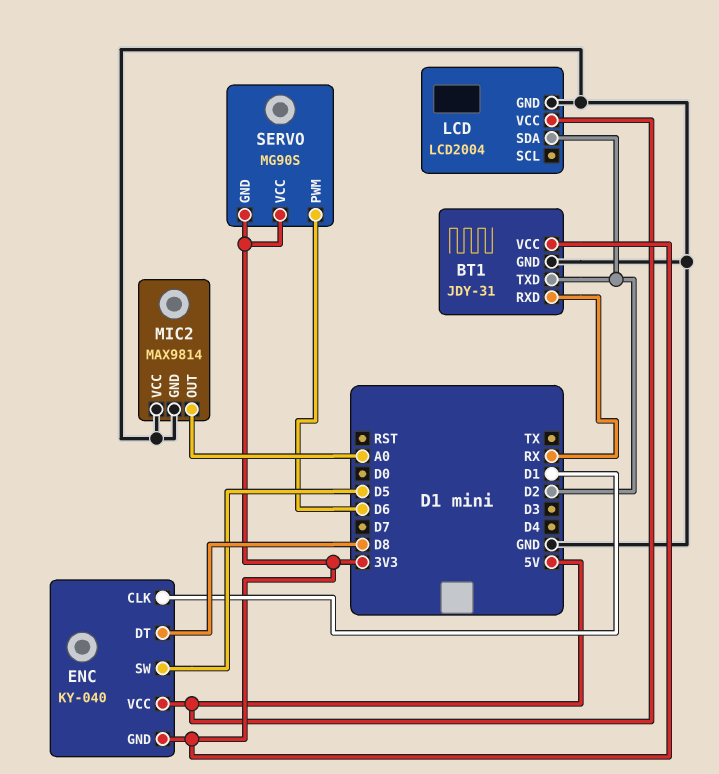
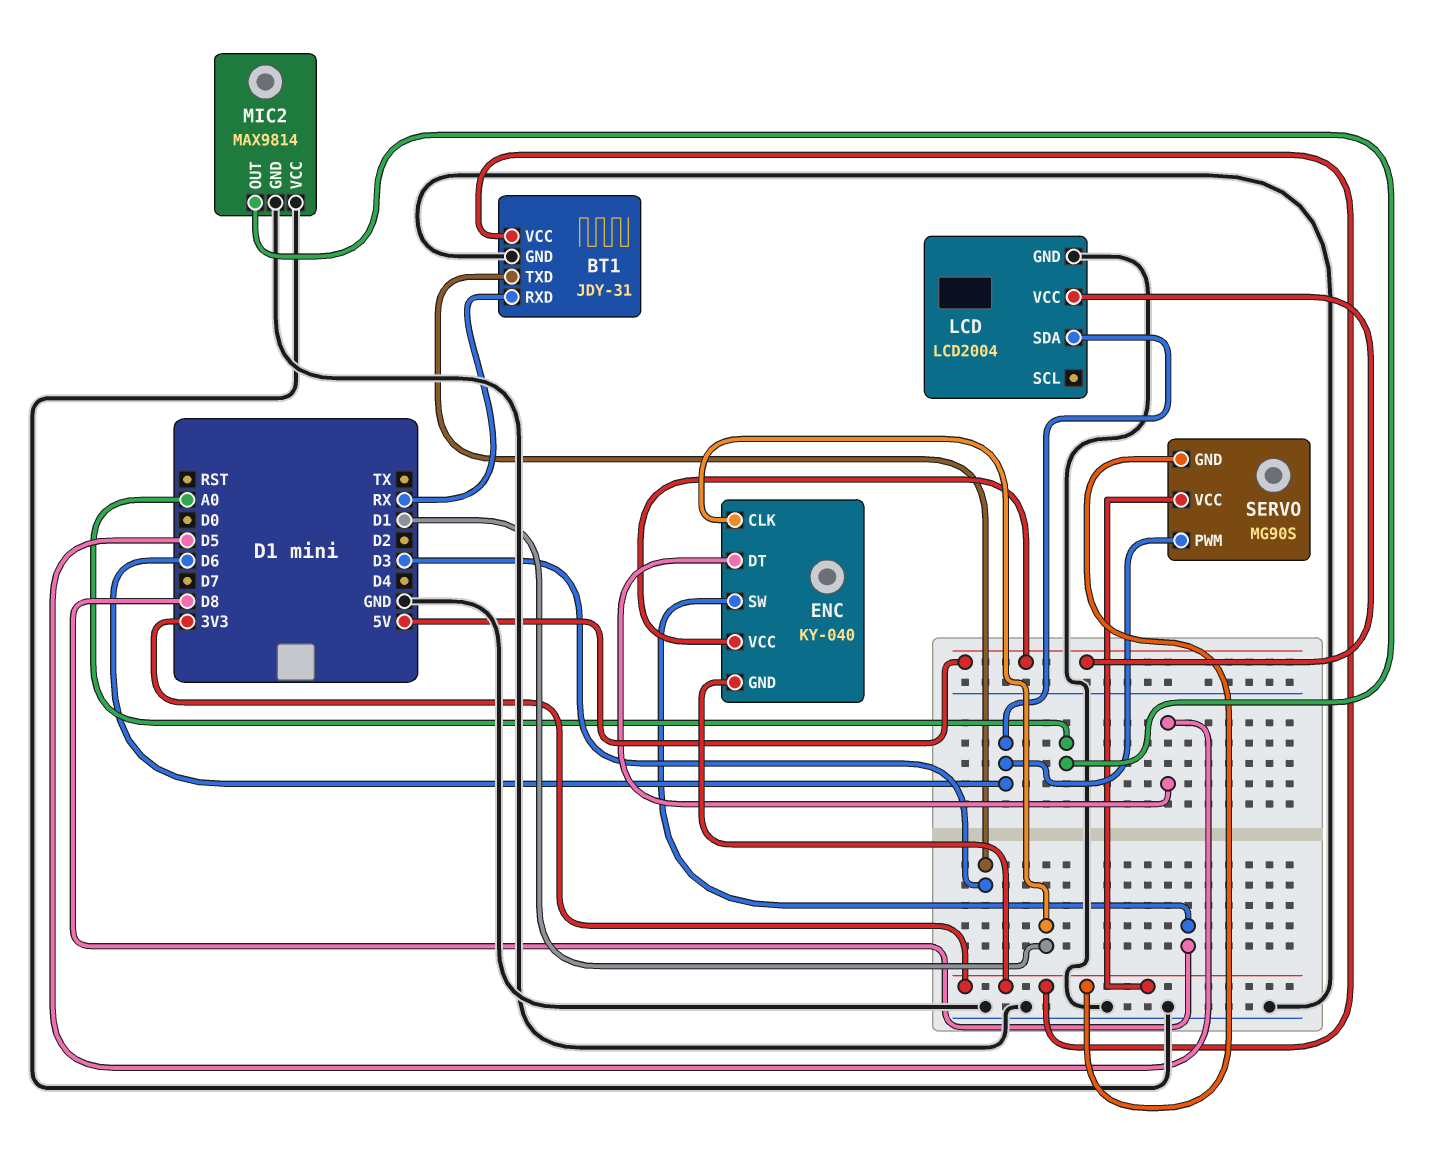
BT1 pin TXD: D2 -> D3
ENC pin DT: D8 -> D5
ENC pin SW: D5 -> D8
LCD pin SDA: D2 -> D6

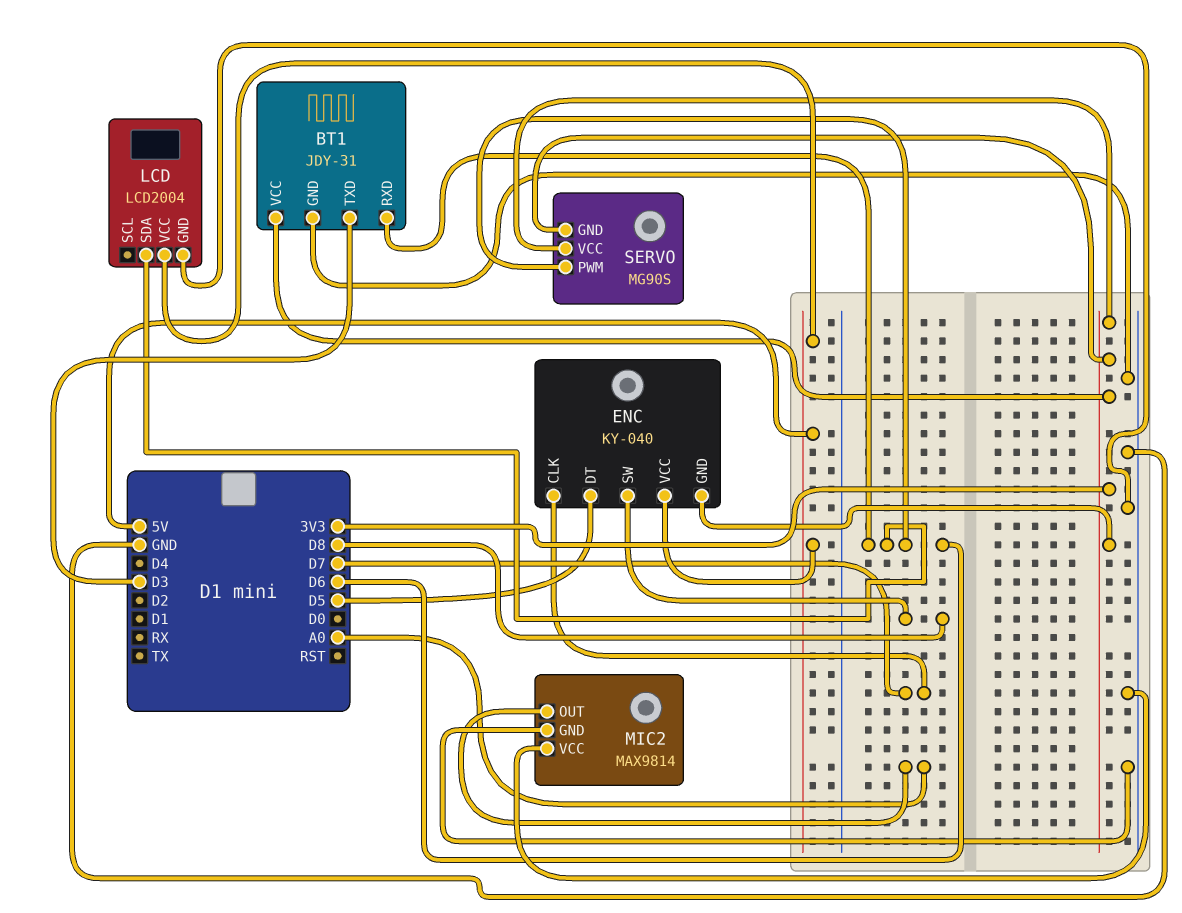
BT1 pin RXD: RX -> D6
ENC pin CLK: D1 -> D7

